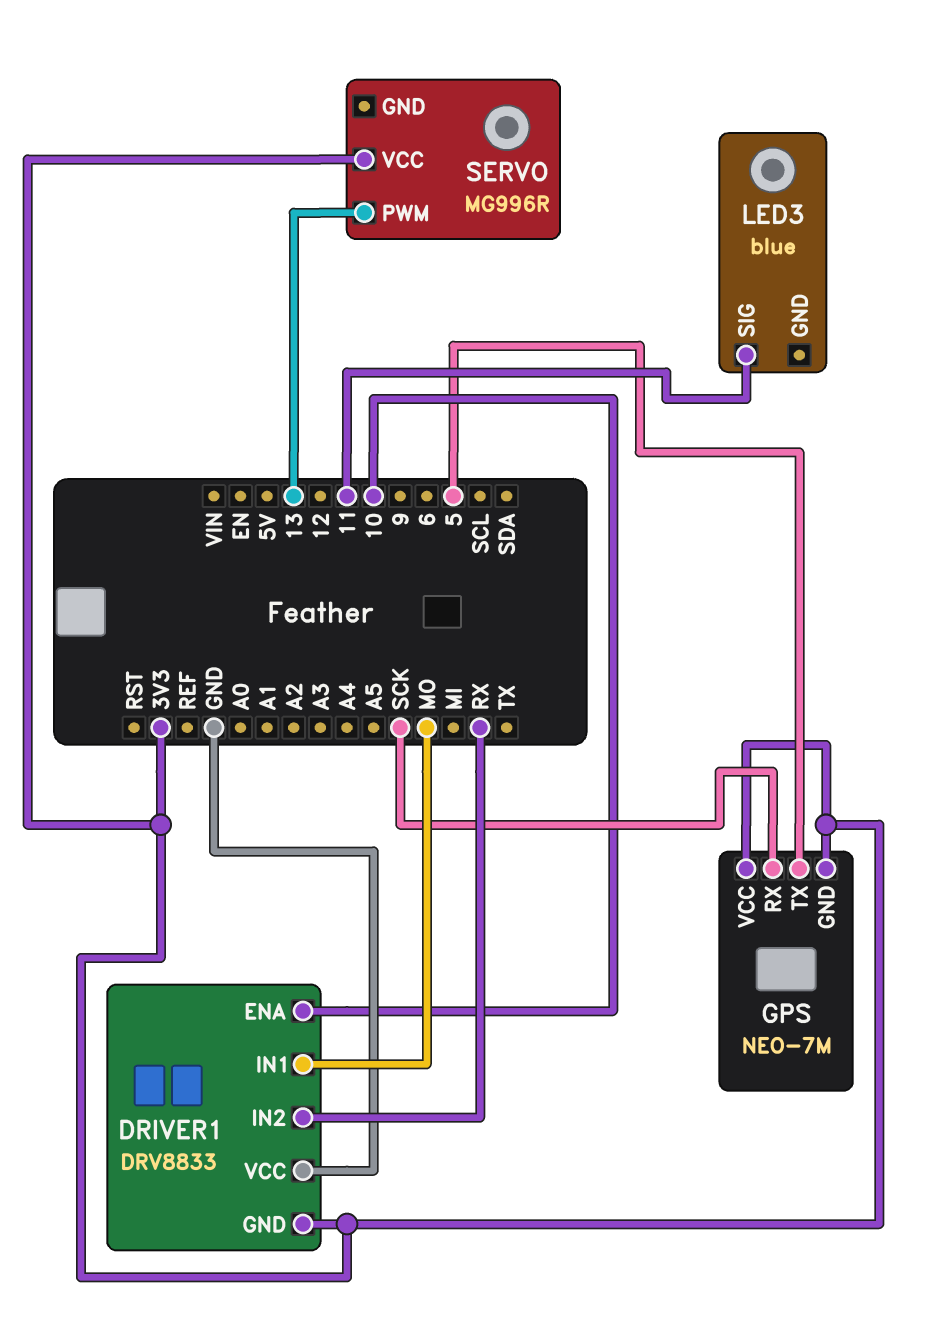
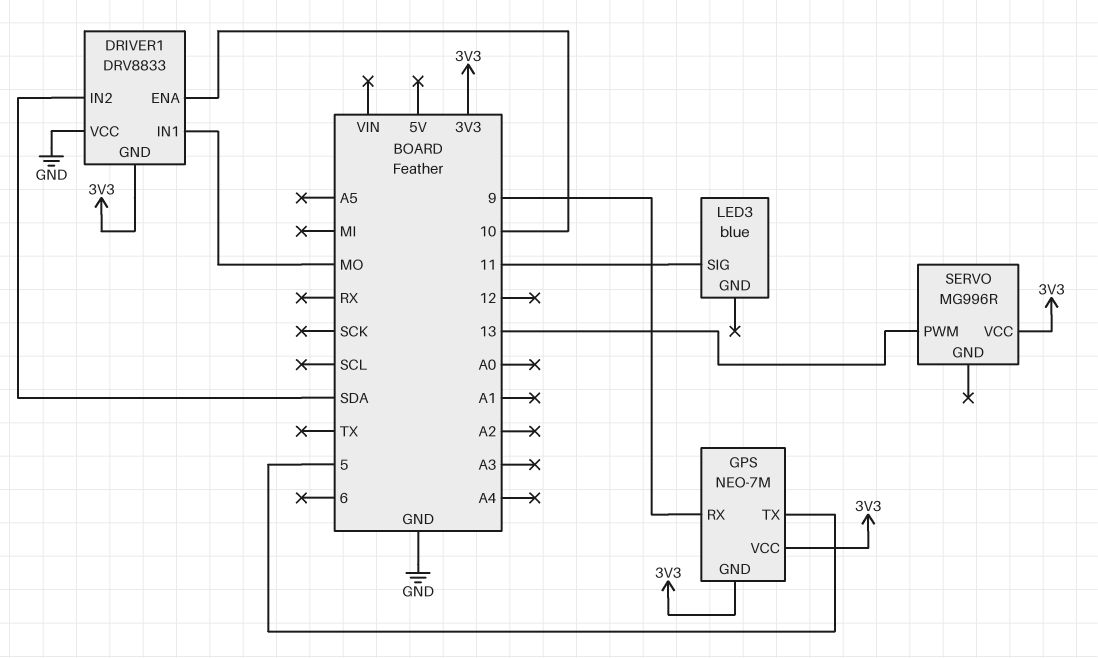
DRIVER1 pin IN2: RX -> SDA
GPS pin RX: SCK -> 9

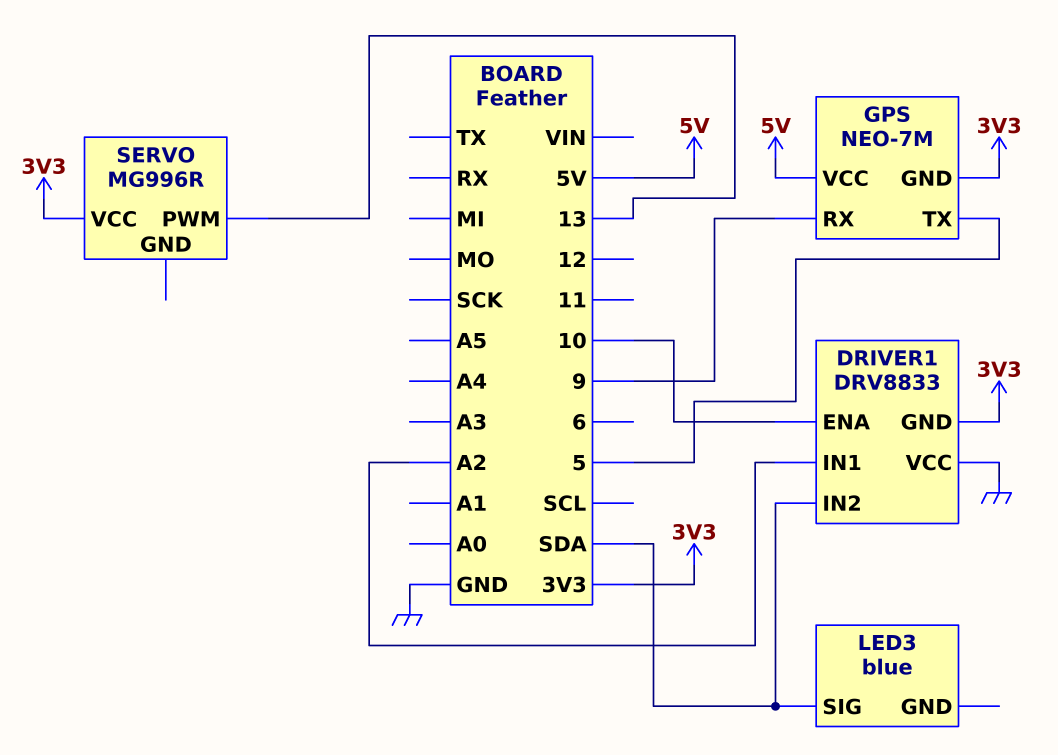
DRIVER1 pin IN1: MO -> A2
GPS pin VCC: 3V3 -> 5V
LED3 pin SIG: 11 -> SDA

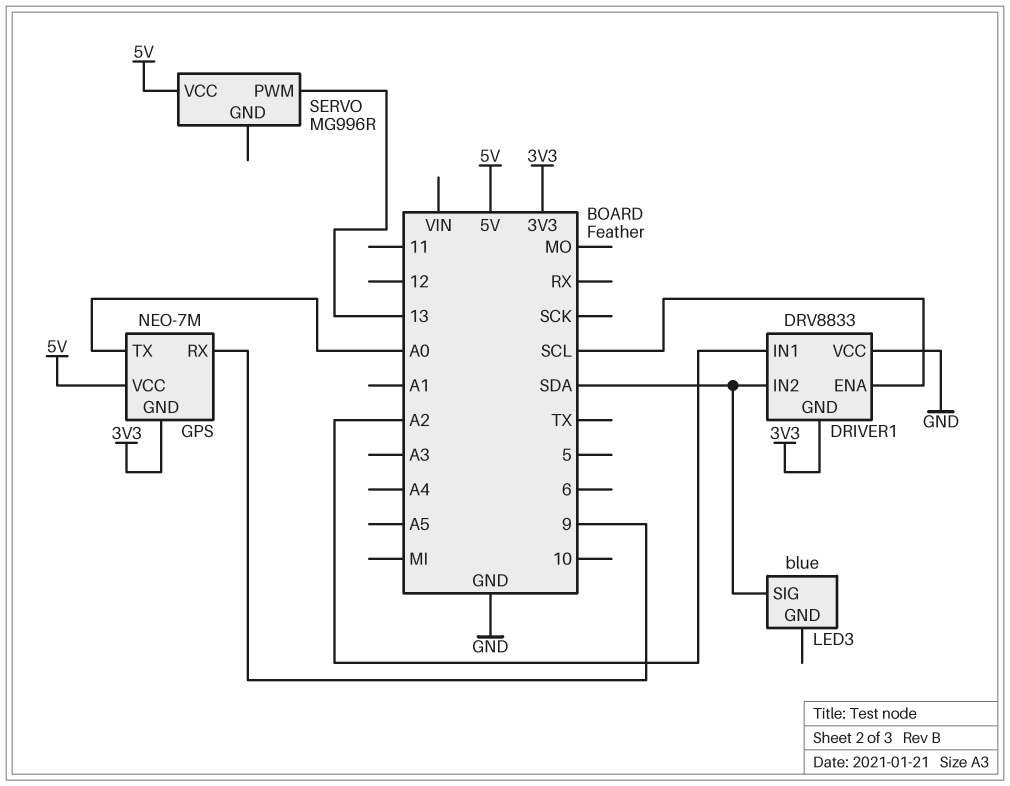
DRIVER1 pin ENA: 10 -> SCL
GPS pin TX: 5 -> A0
SERVO pin VCC: 3V3 -> 5V

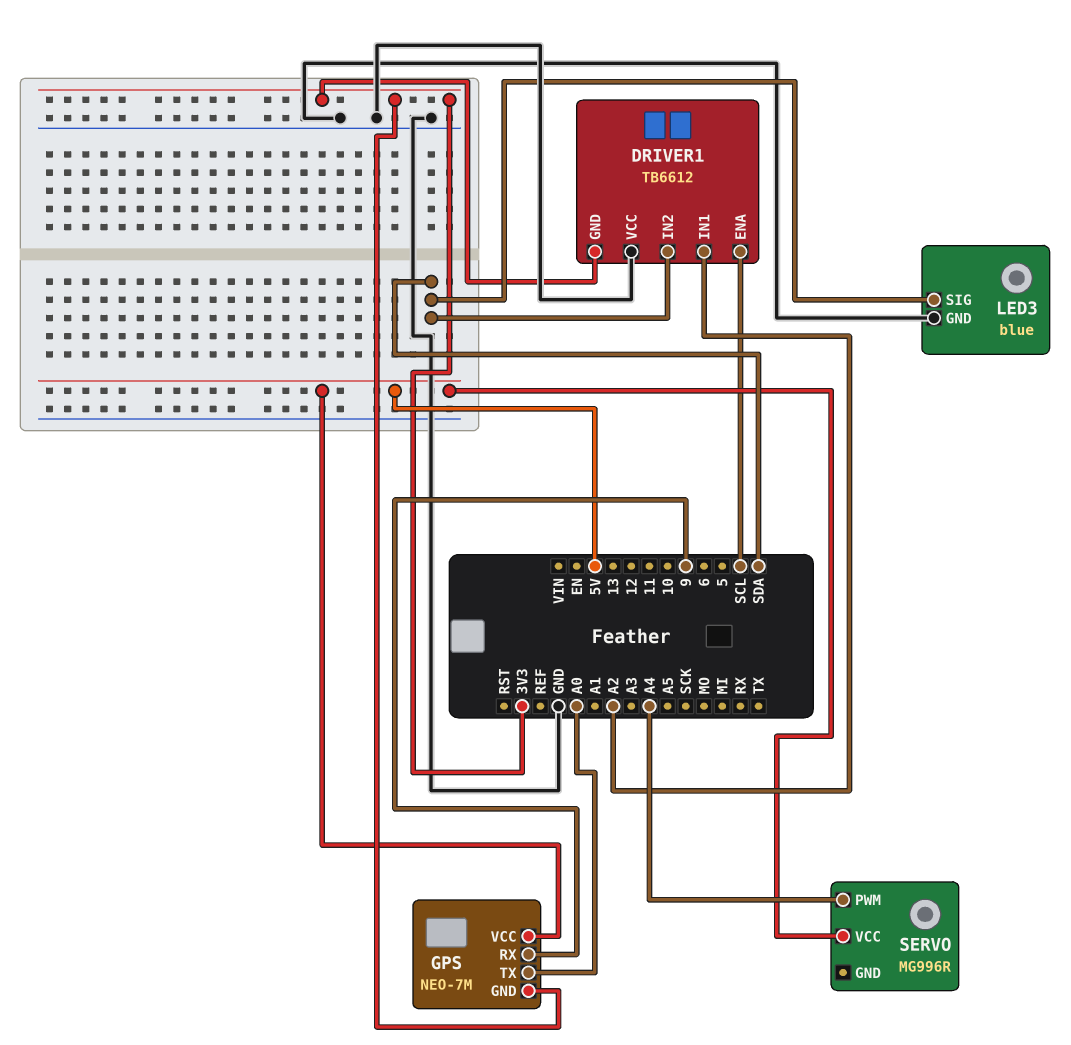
DRIVER1: DRV8833 -> TB6612
LED3 pin GND: none -> GND
SERVO pin PWM: 13 -> A4

